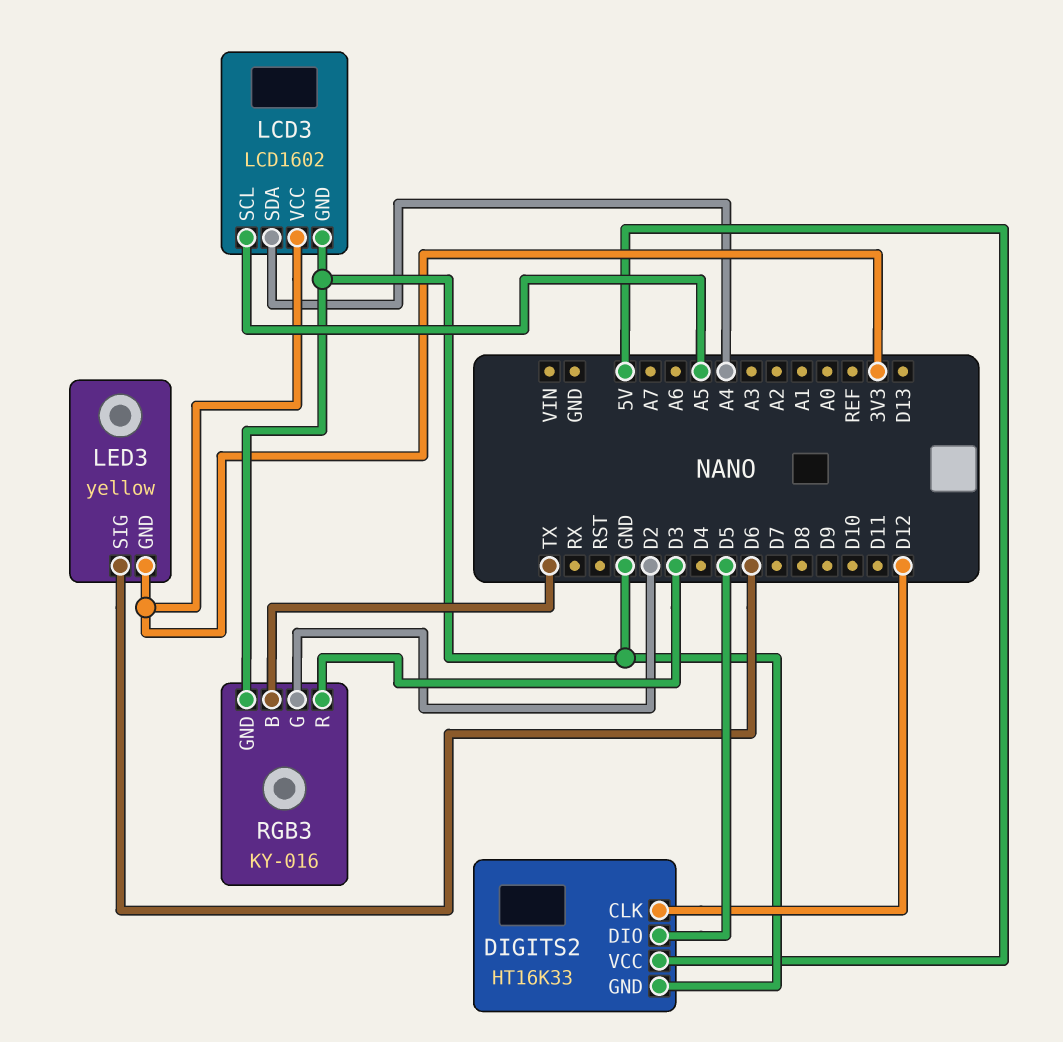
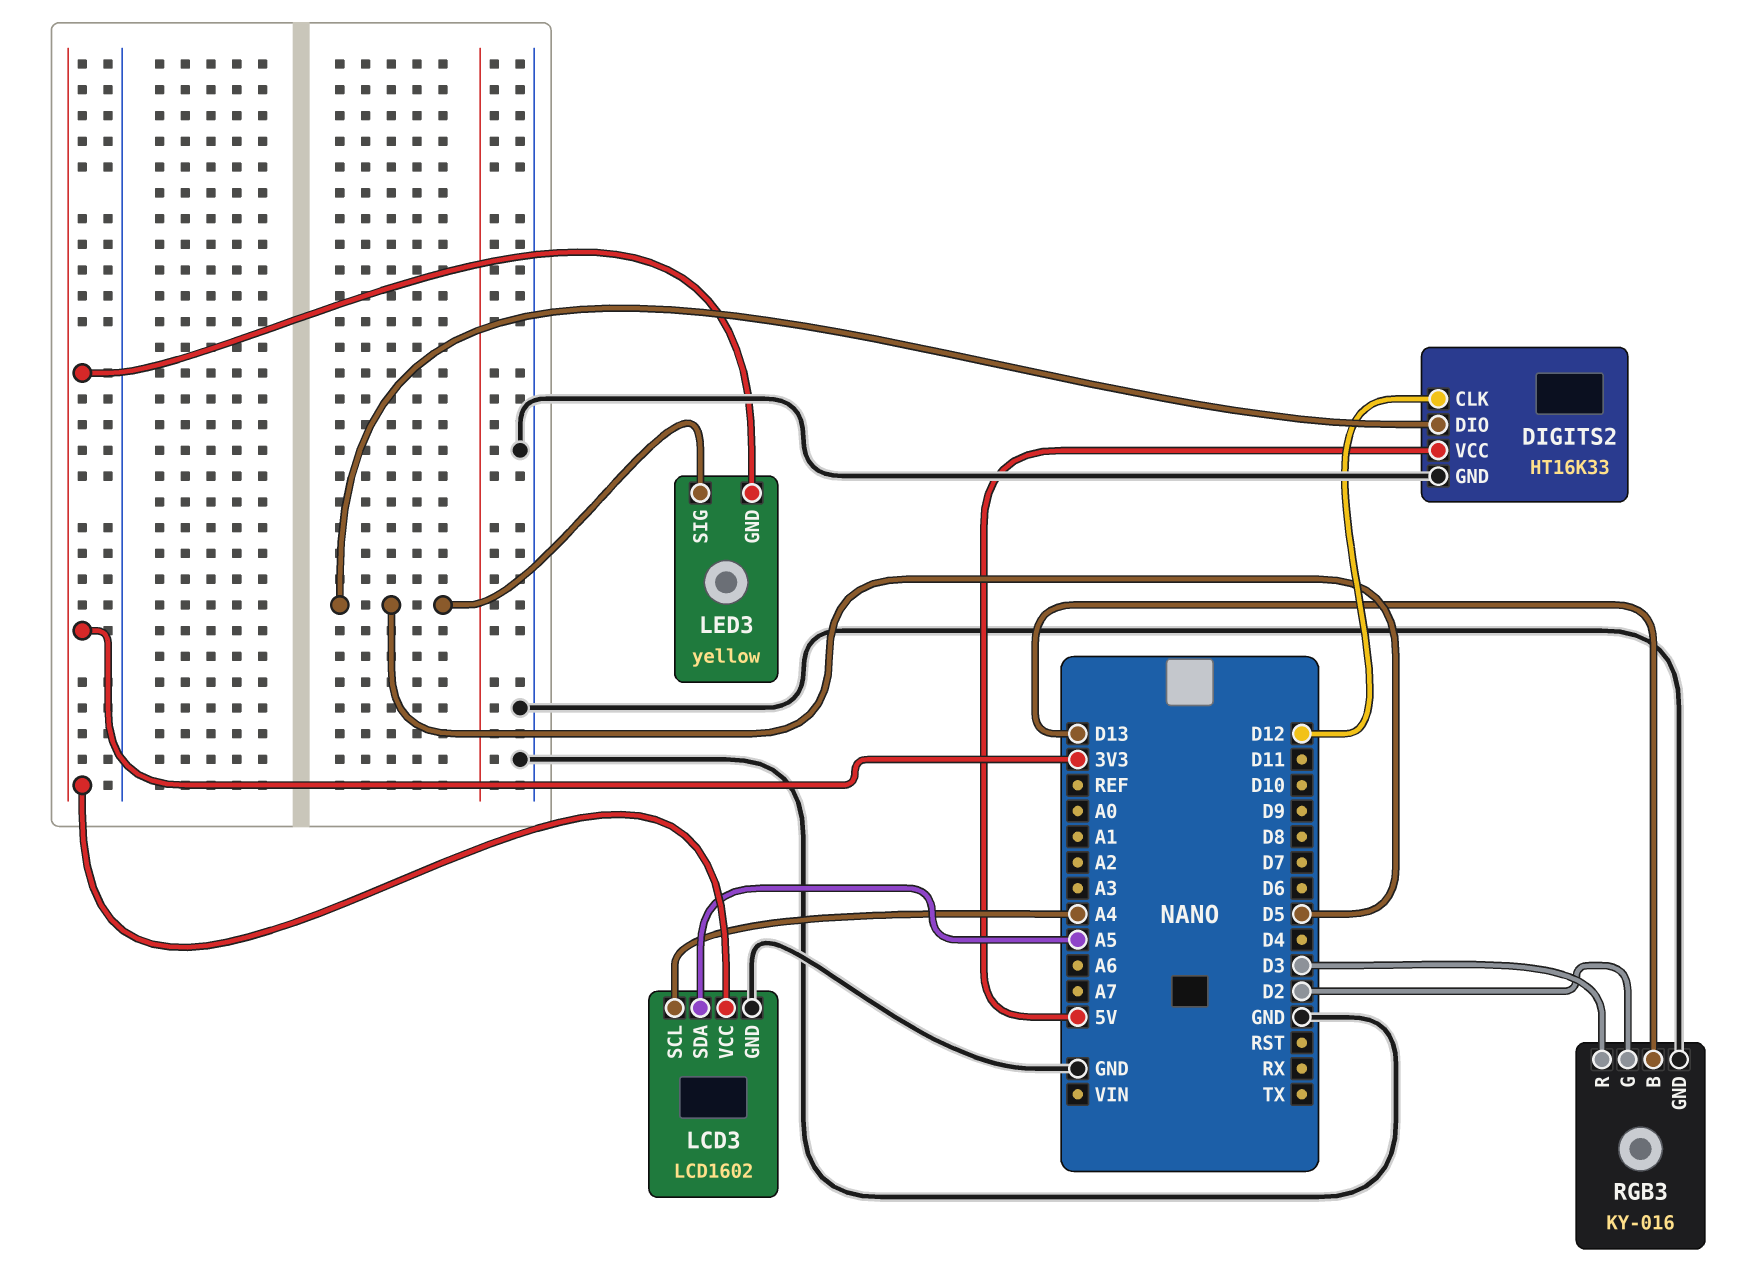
LCD3 pin SCL: A5 -> A4
LCD3 pin SDA: A4 -> A5
LED3 pin SIG: D6 -> D5
RGB3 pin B: TX -> D13

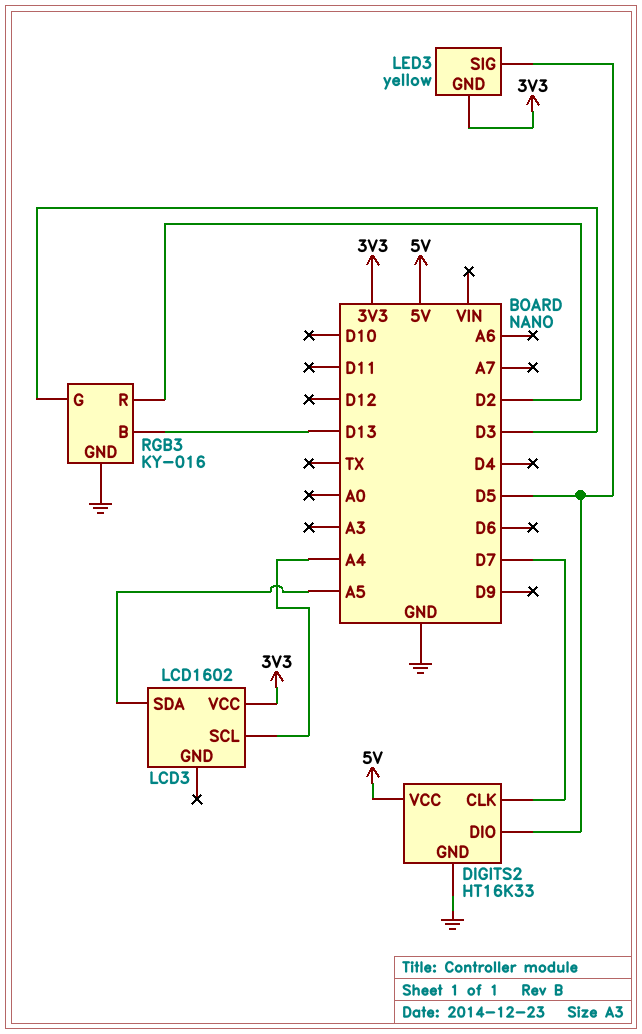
DIGITS2 pin CLK: D12 -> D7
LCD3 pin GND: GND -> none
RGB3 pin G: D2 -> D3
RGB3 pin R: D3 -> D2

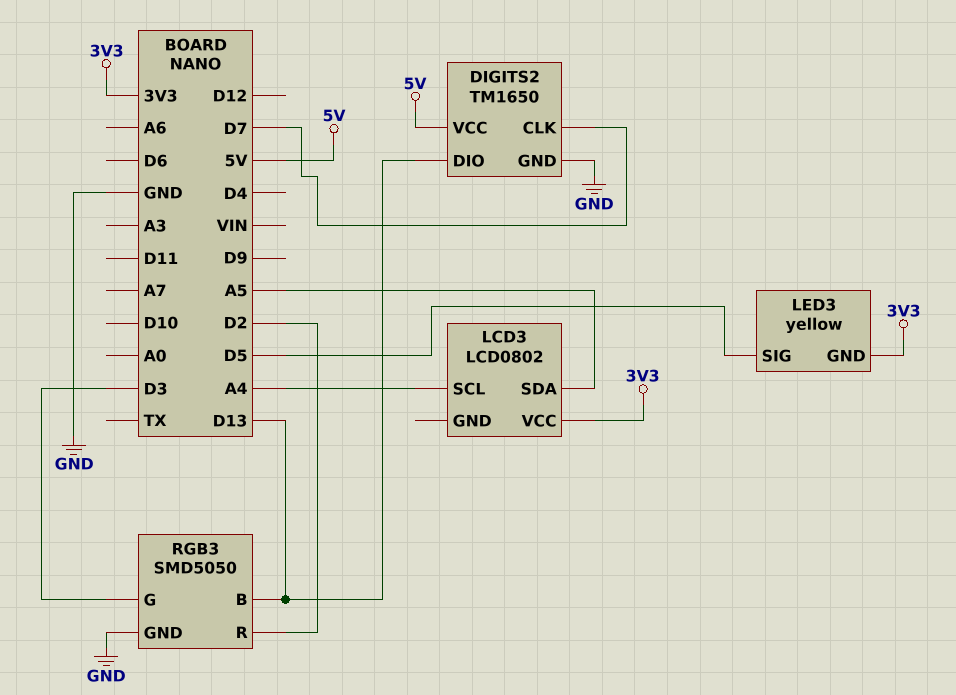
DIGITS2: HT16K33 -> TM1650
DIGITS2 pin DIO: D5 -> D13
LCD3: LCD1602 -> LCD0802
RGB3: KY-016 -> SMD5050

